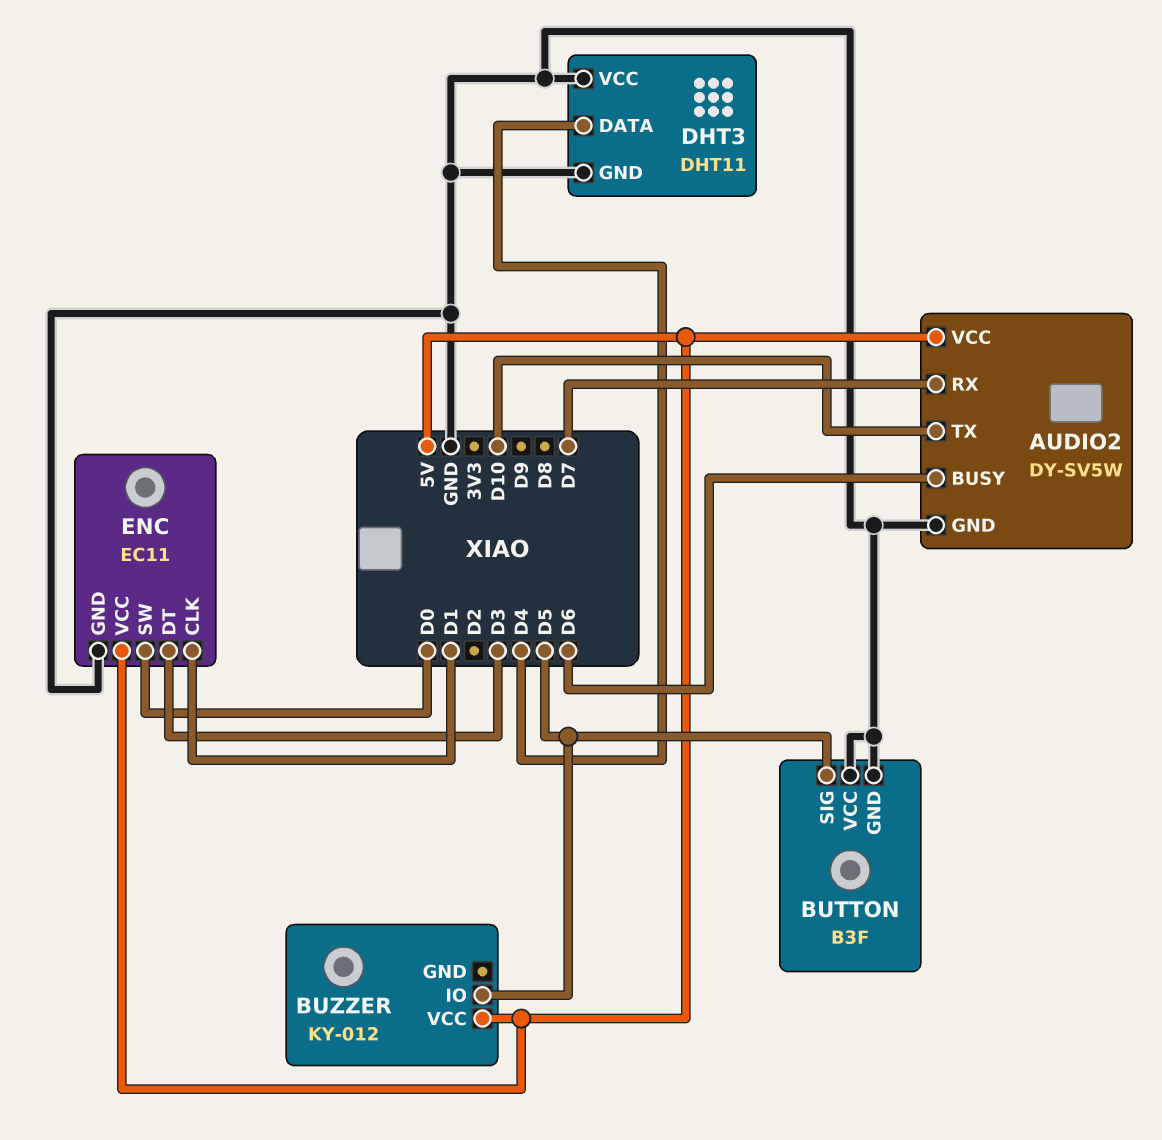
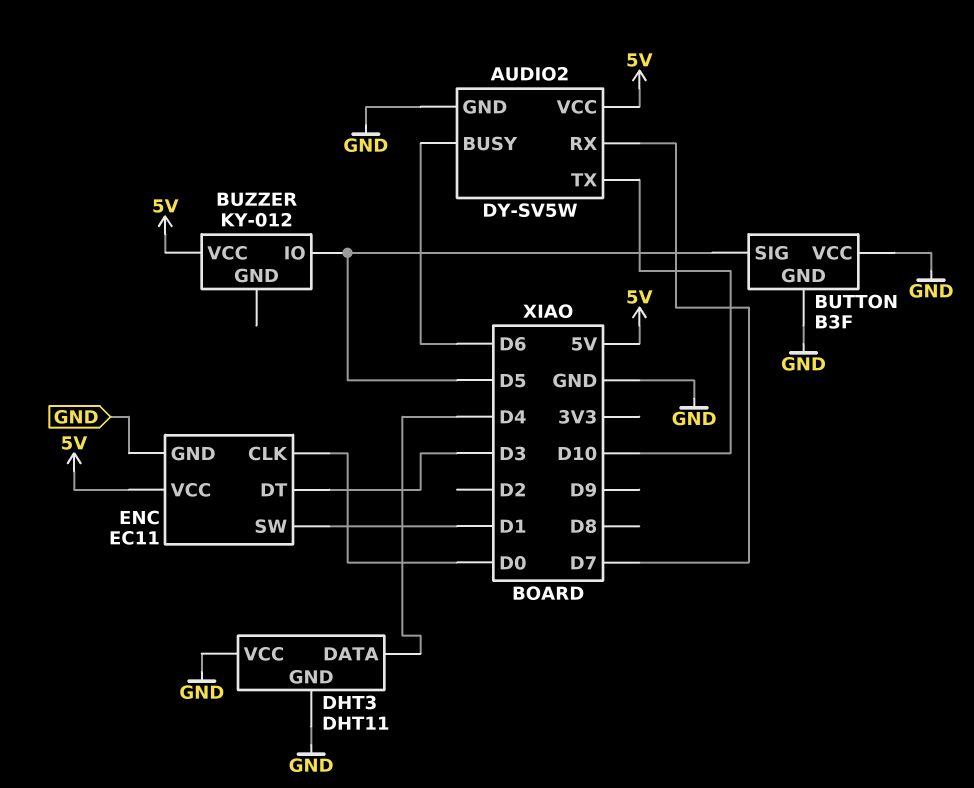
ENC pin CLK: D1 -> D0
ENC pin SW: D0 -> D1

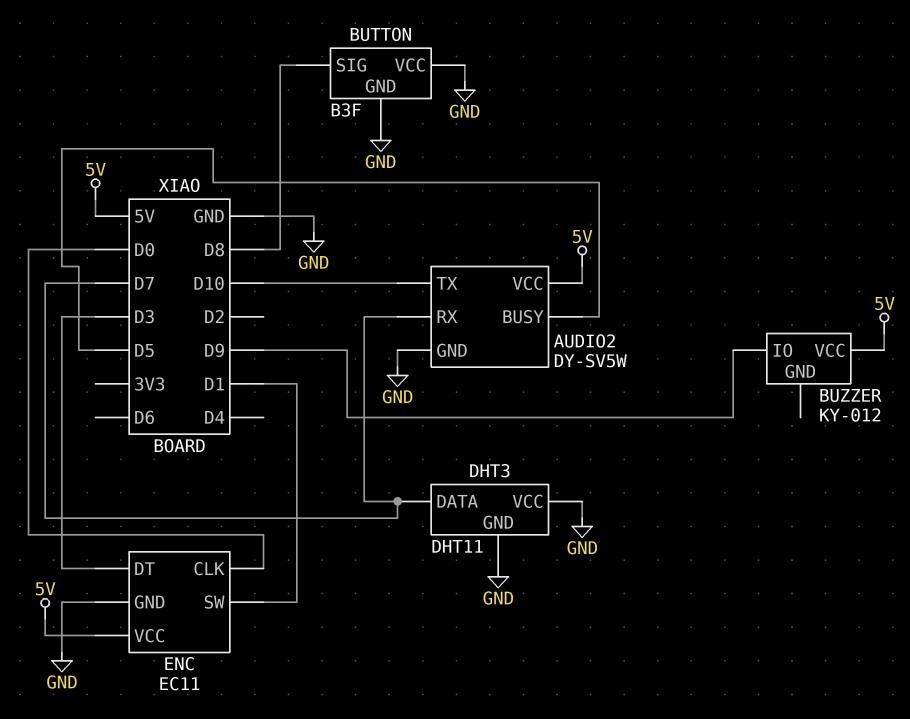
AUDIO2 pin BUSY: D6 -> D5
BUTTON pin SIG: D5 -> D8
BUZZER pin IO: D5 -> D9
DHT3 pin DATA: D4 -> D7

